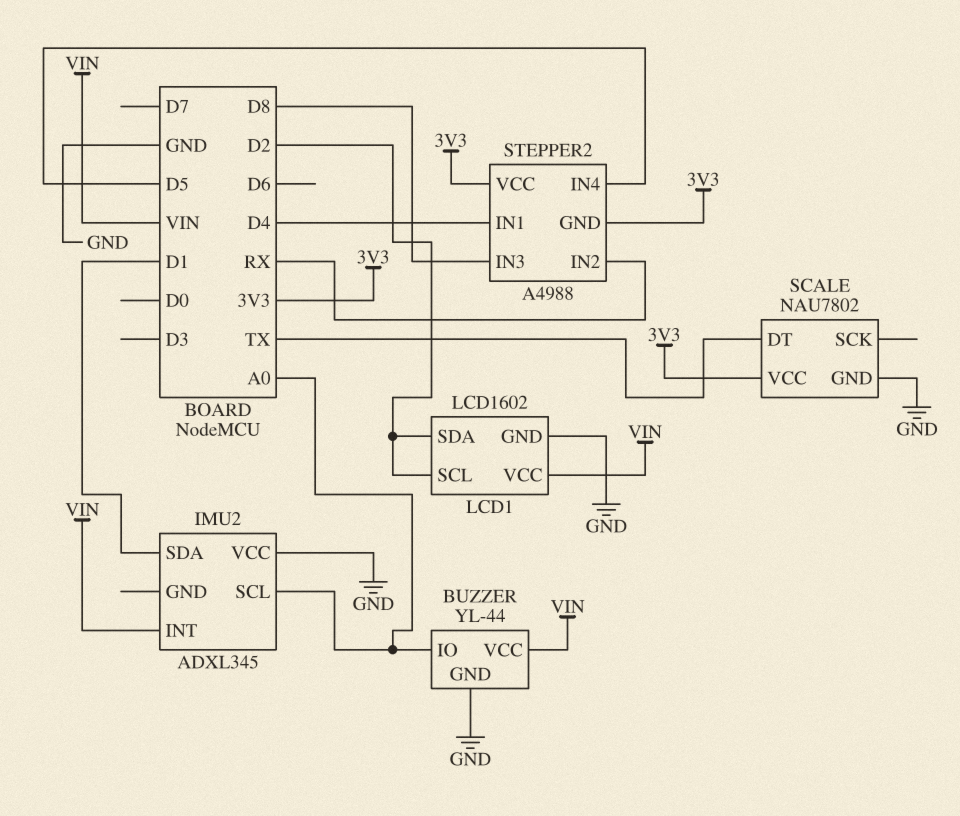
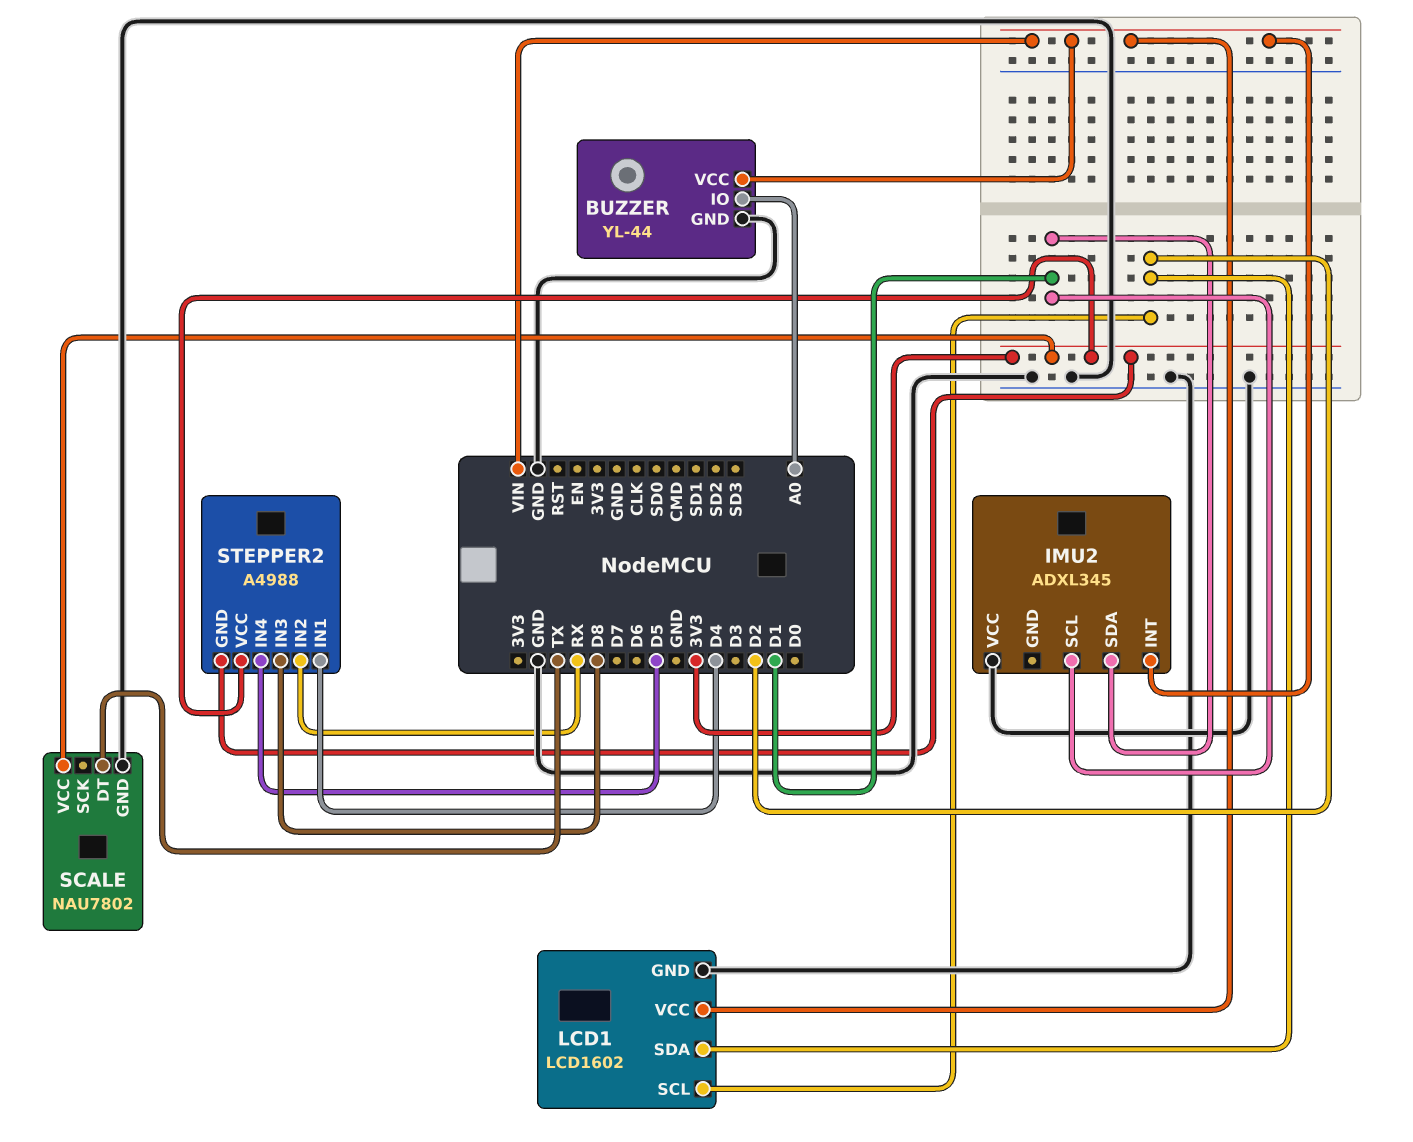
IMU2 pin SCL: A0 -> D1

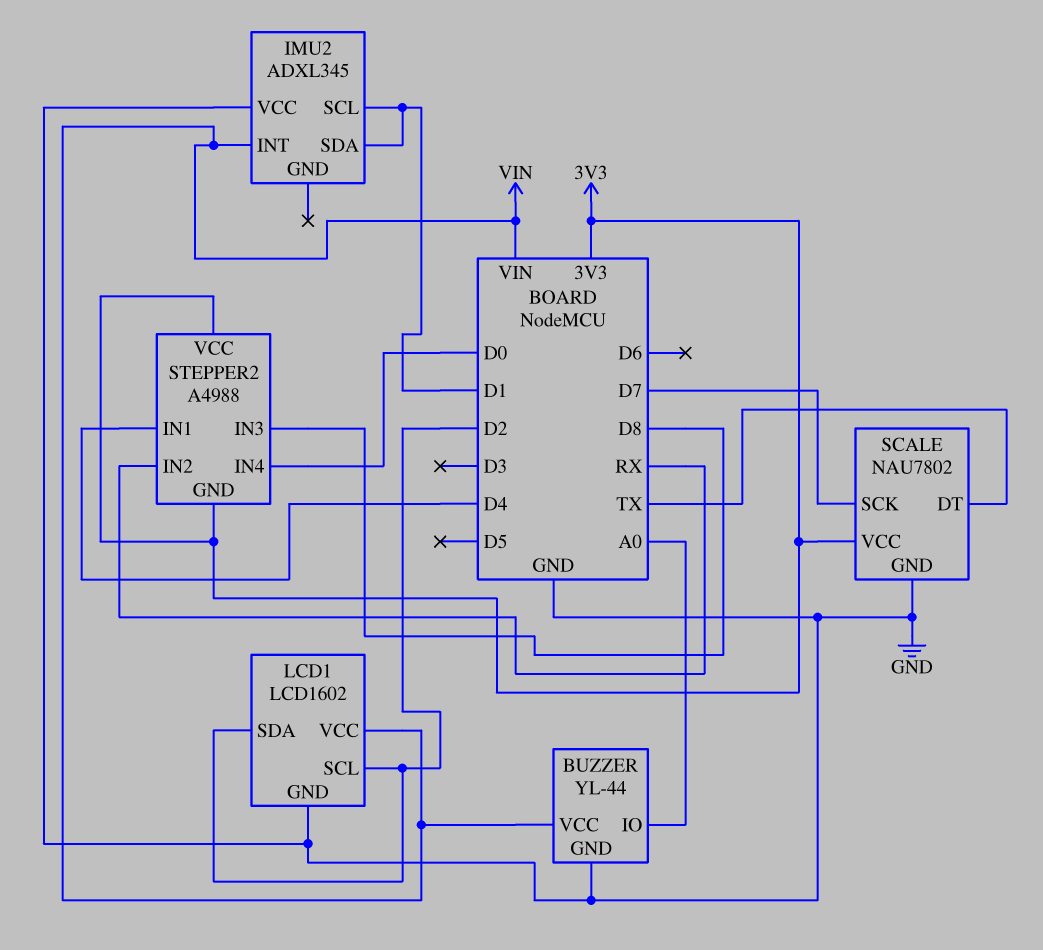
SCALE pin SCK: none -> D7
STEPPER2 pin IN4: D5 -> D0

